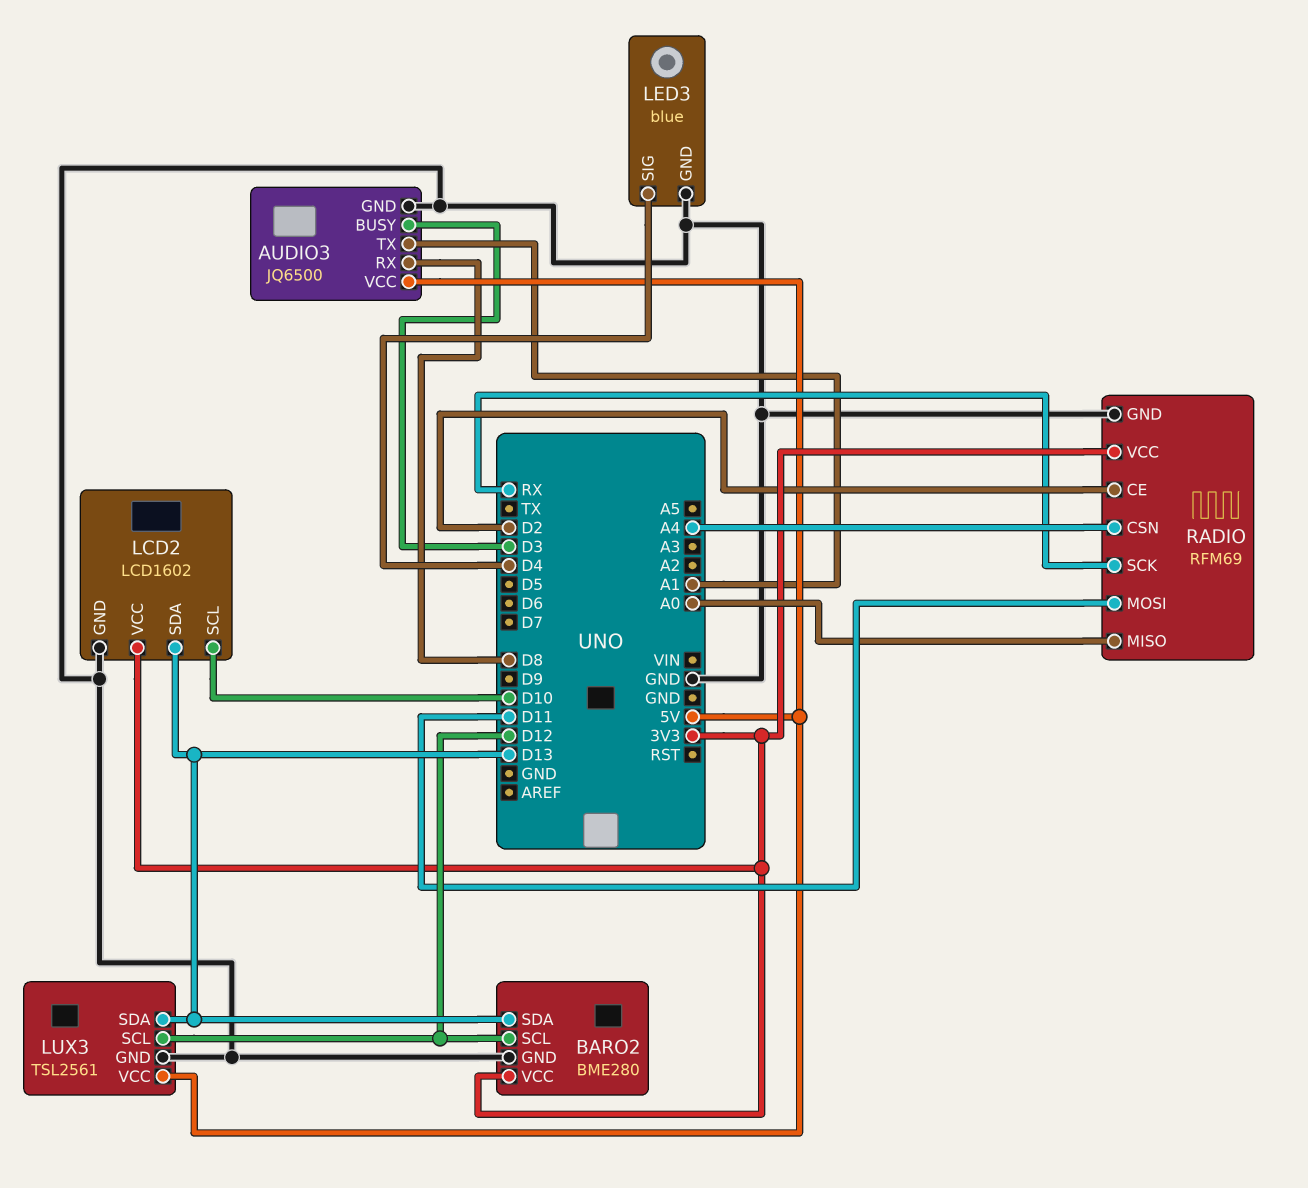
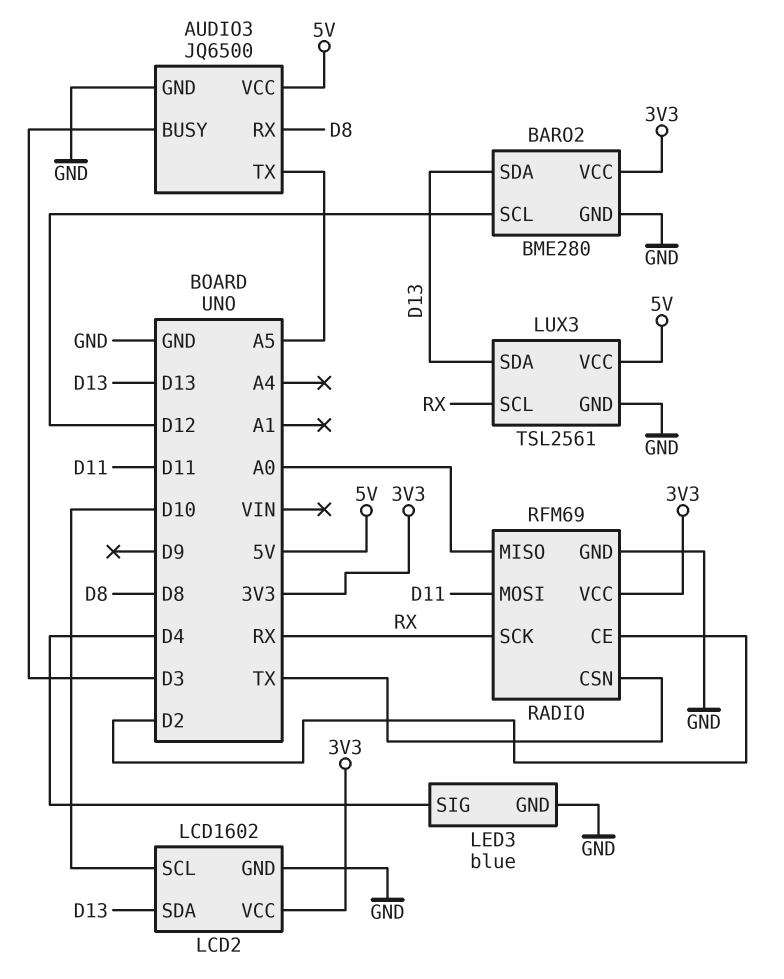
AUDIO3 pin TX: A1 -> A5
LUX3 pin SCL: D12 -> RX
RADIO pin CSN: A4 -> TX

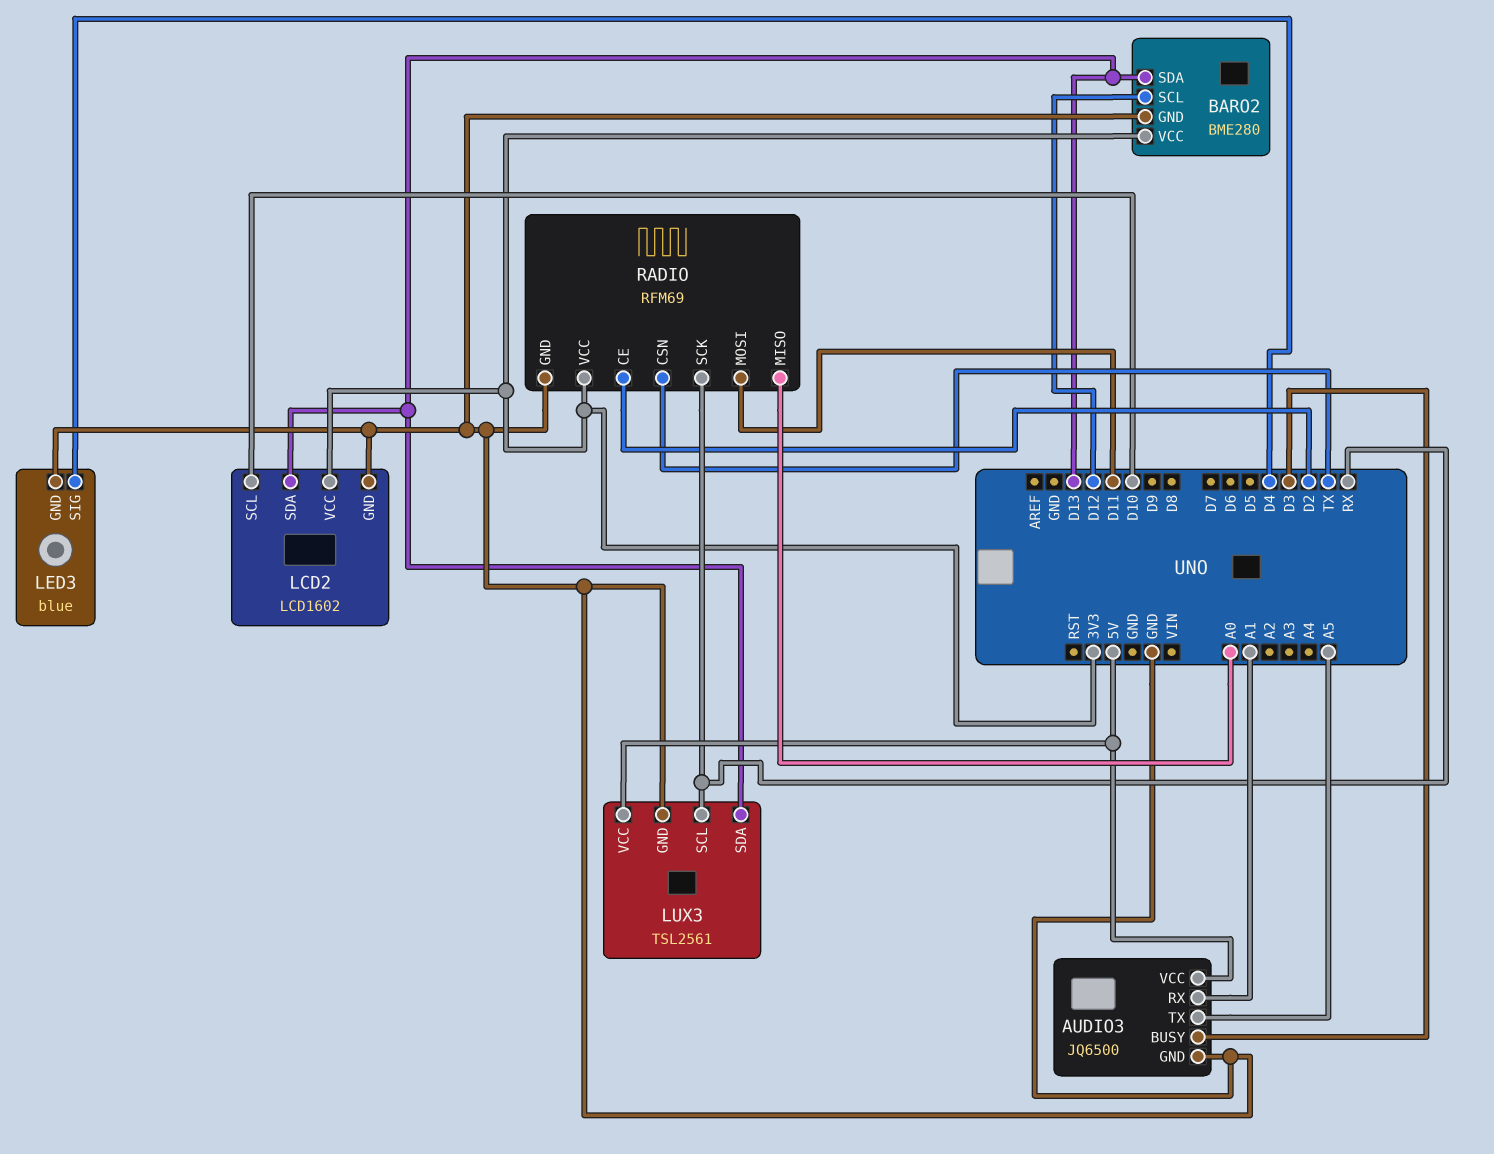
AUDIO3 pin RX: D8 -> A1

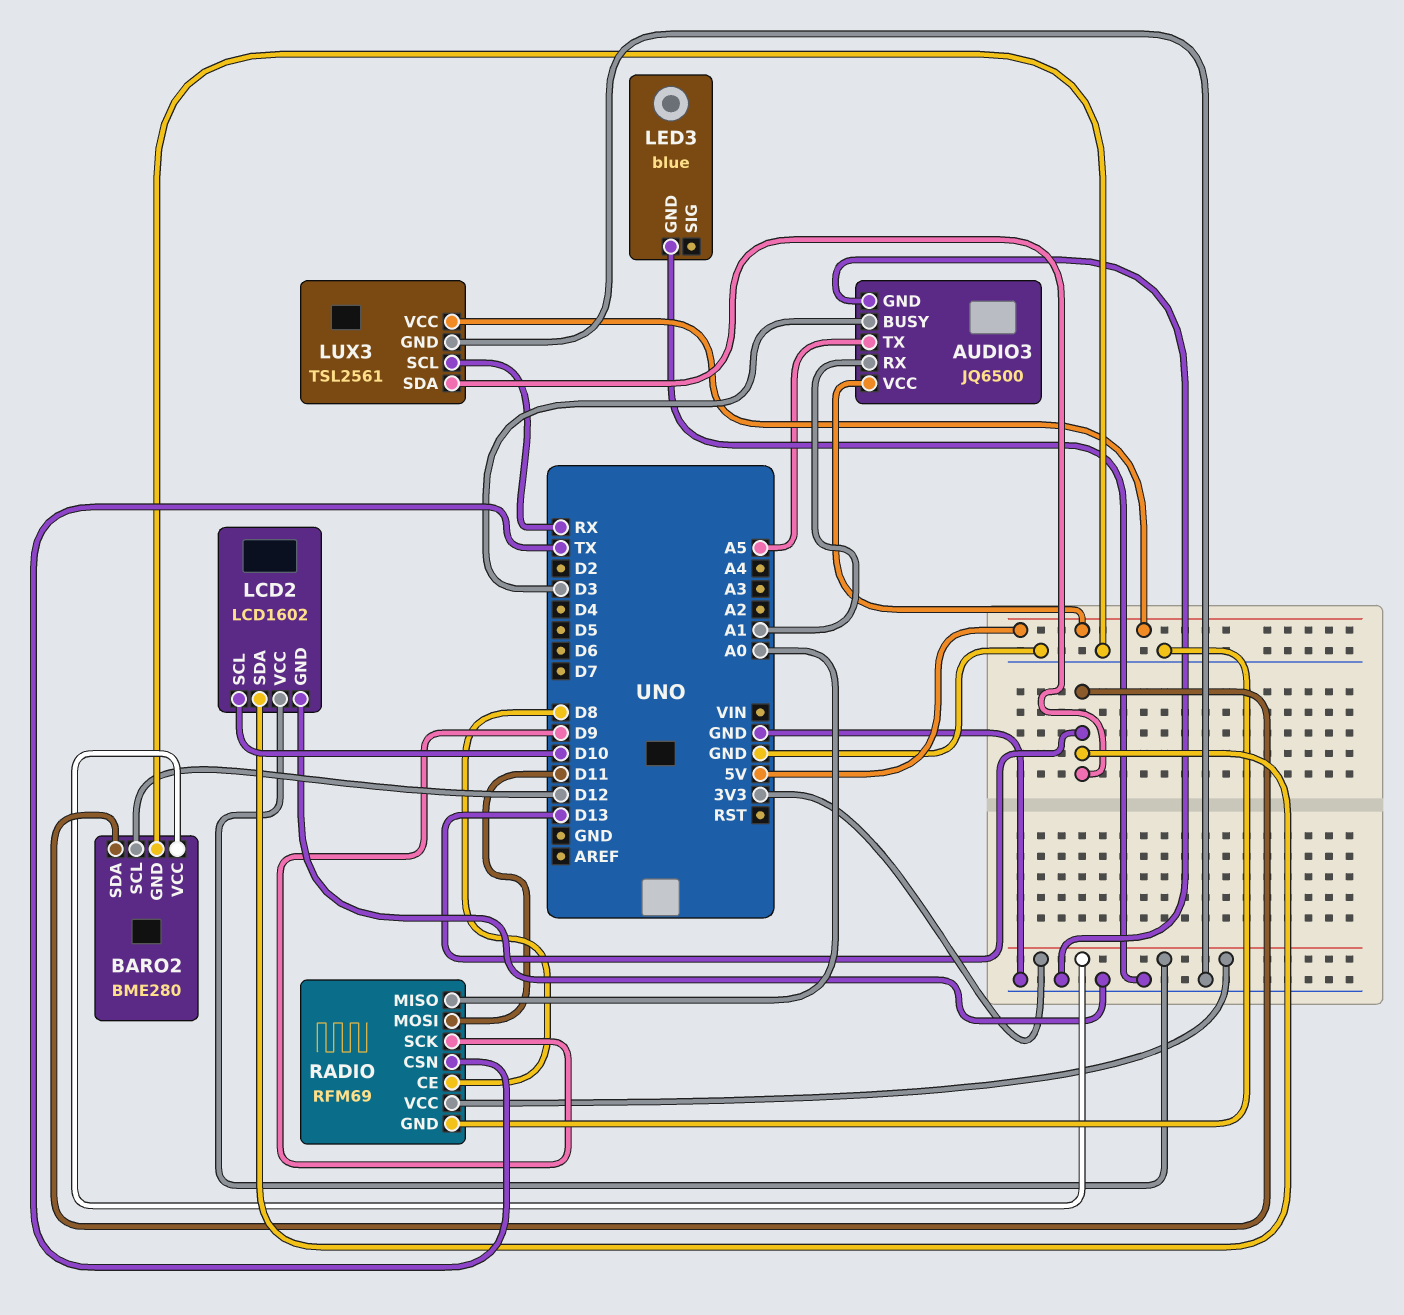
LED3 pin SIG: D4 -> none
RADIO pin CE: D2 -> D8
RADIO pin SCK: RX -> D9

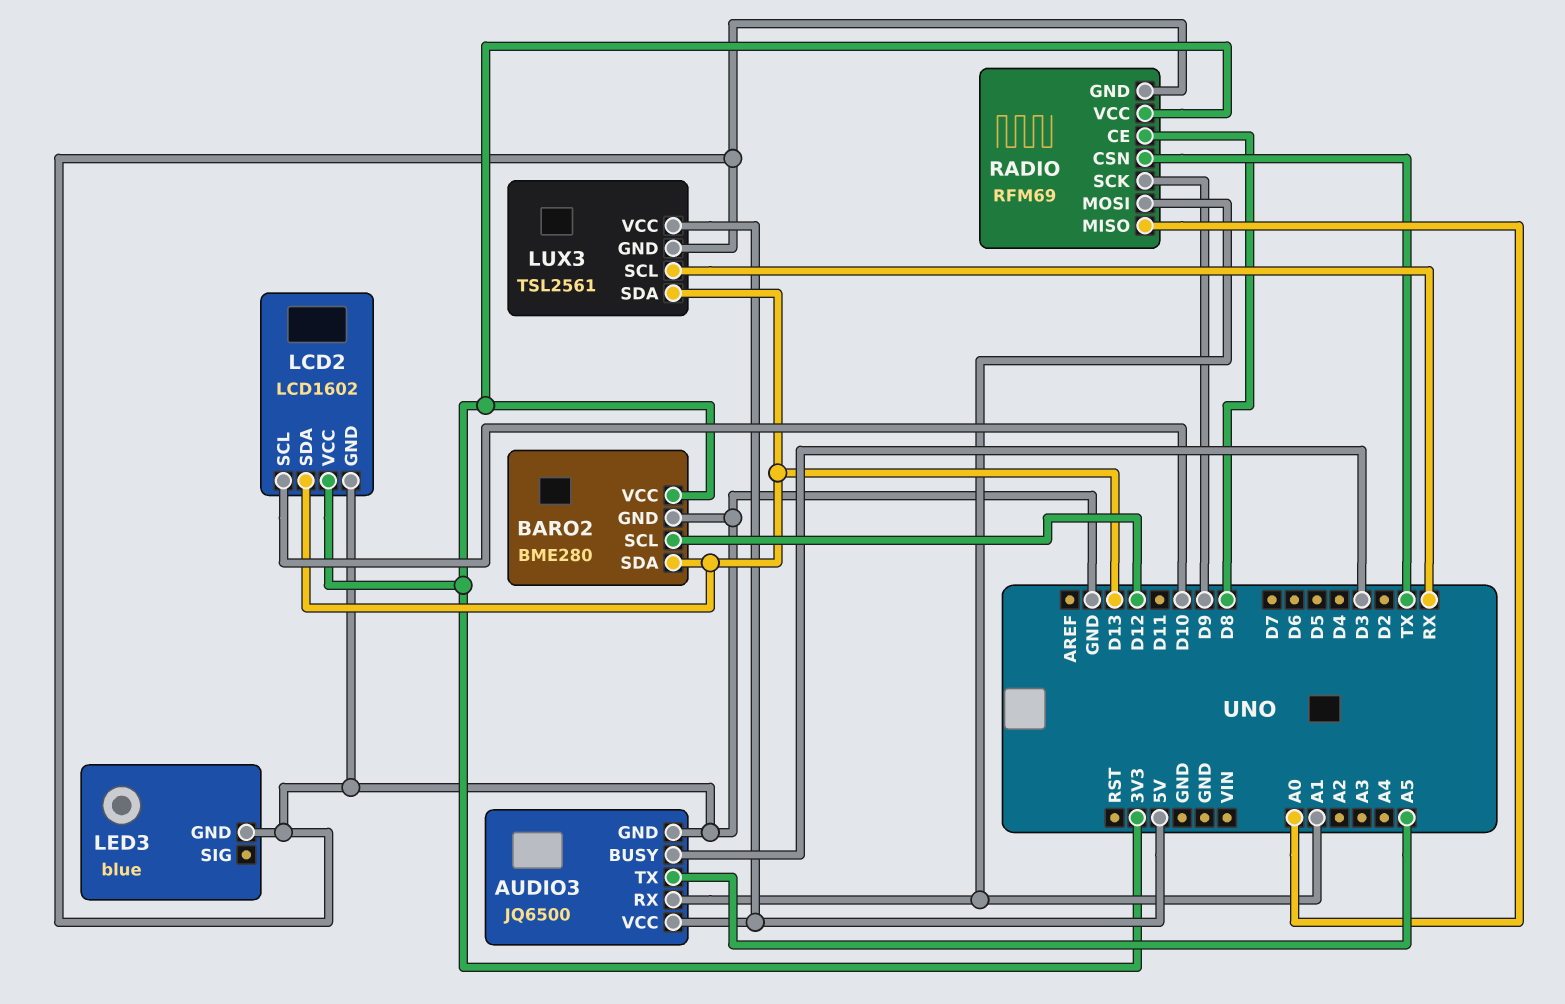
RADIO pin MOSI: D11 -> A1

